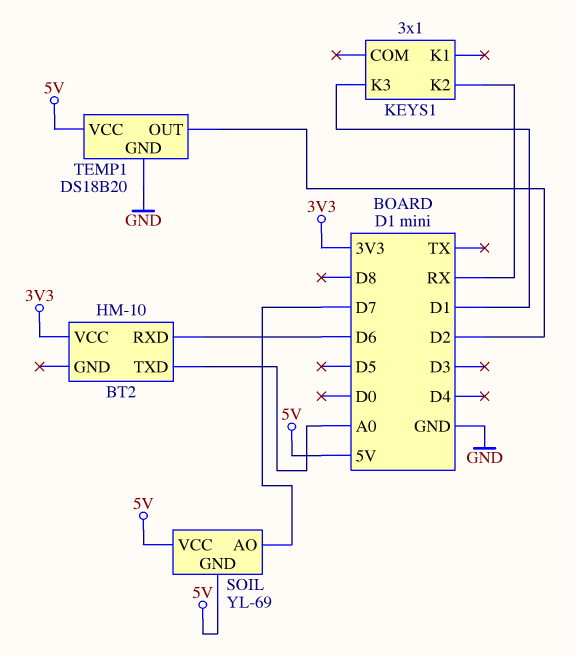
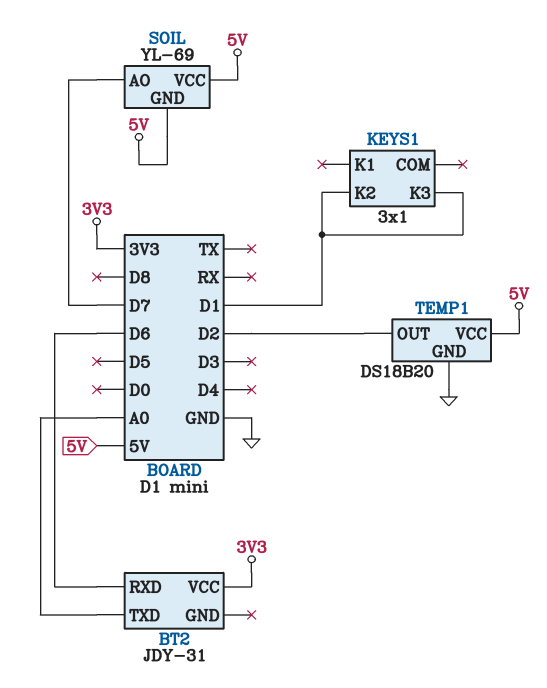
BT2: HM-10 -> JDY-31
KEYS1 pin K2: RX -> D1

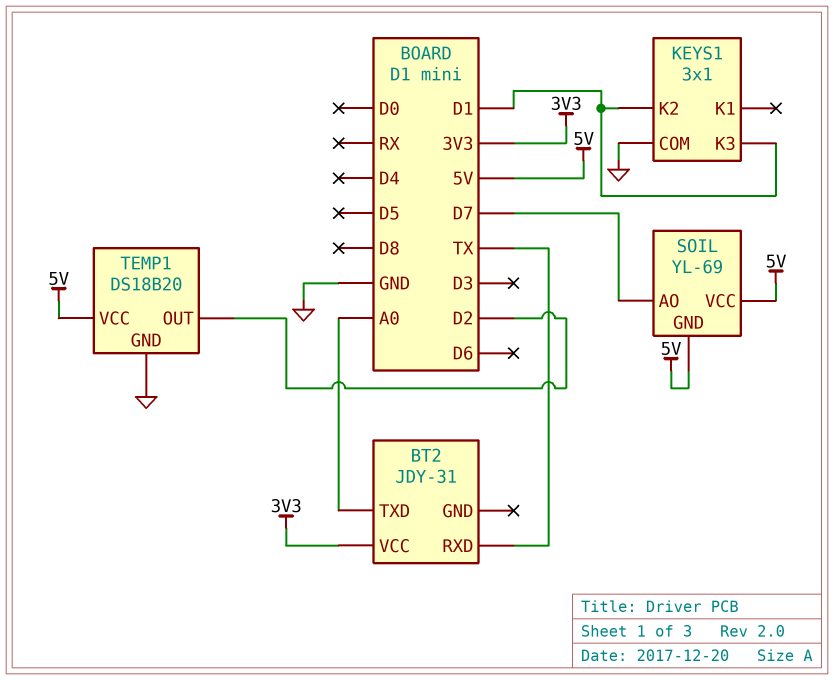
BT2 pin RXD: D6 -> TX
KEYS1 pin COM: none -> GND

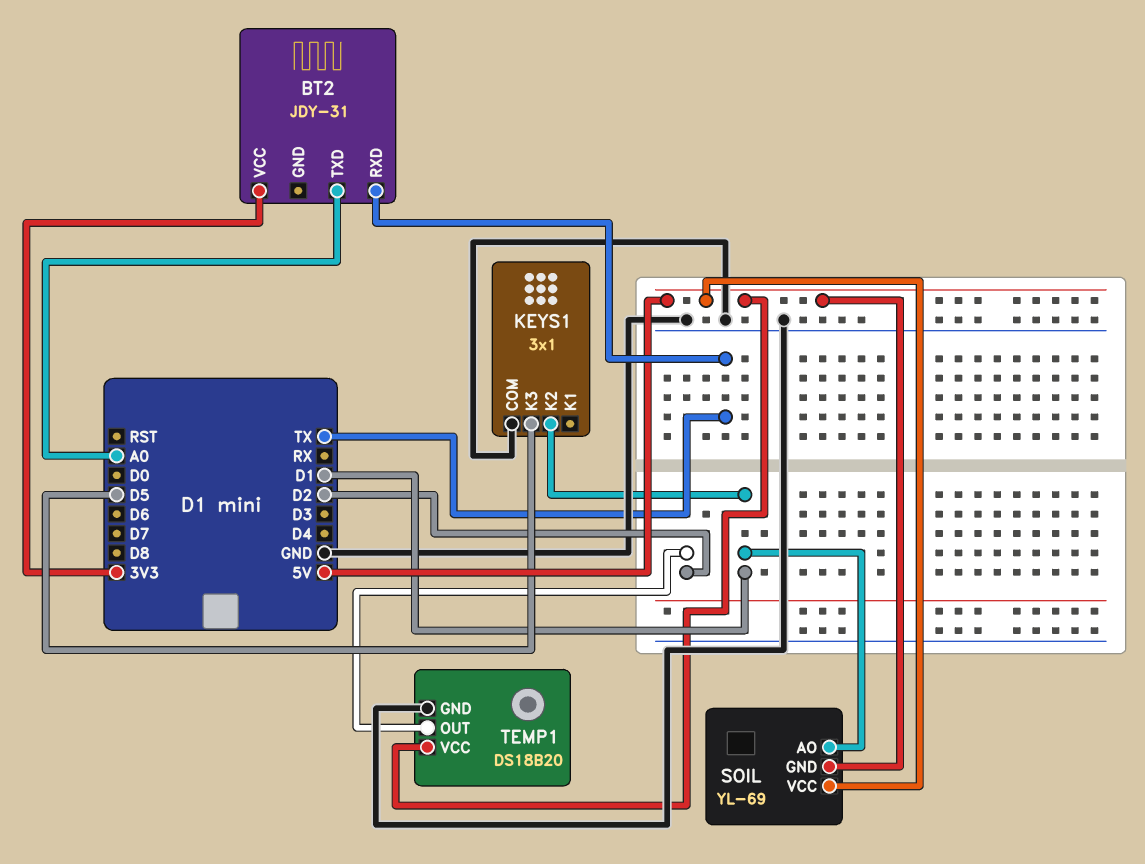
KEYS1 pin K3: D1 -> D5
SOIL pin AO: D7 -> D1

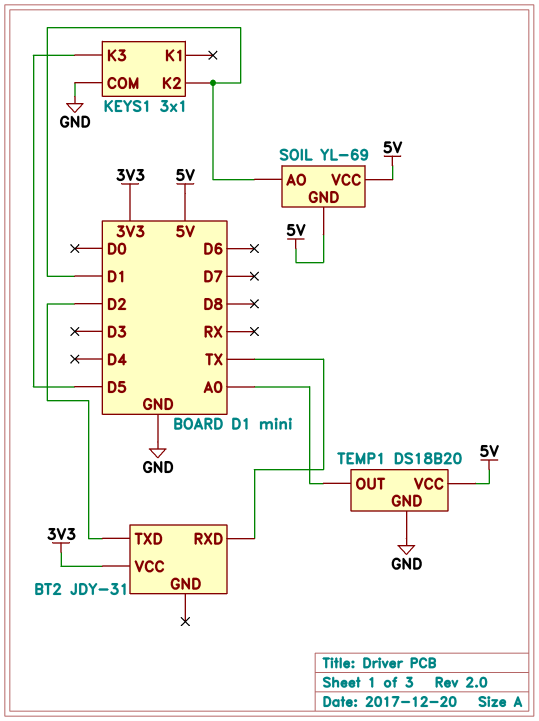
BT2 pin TXD: A0 -> D2
TEMP1 pin OUT: D2 -> A0

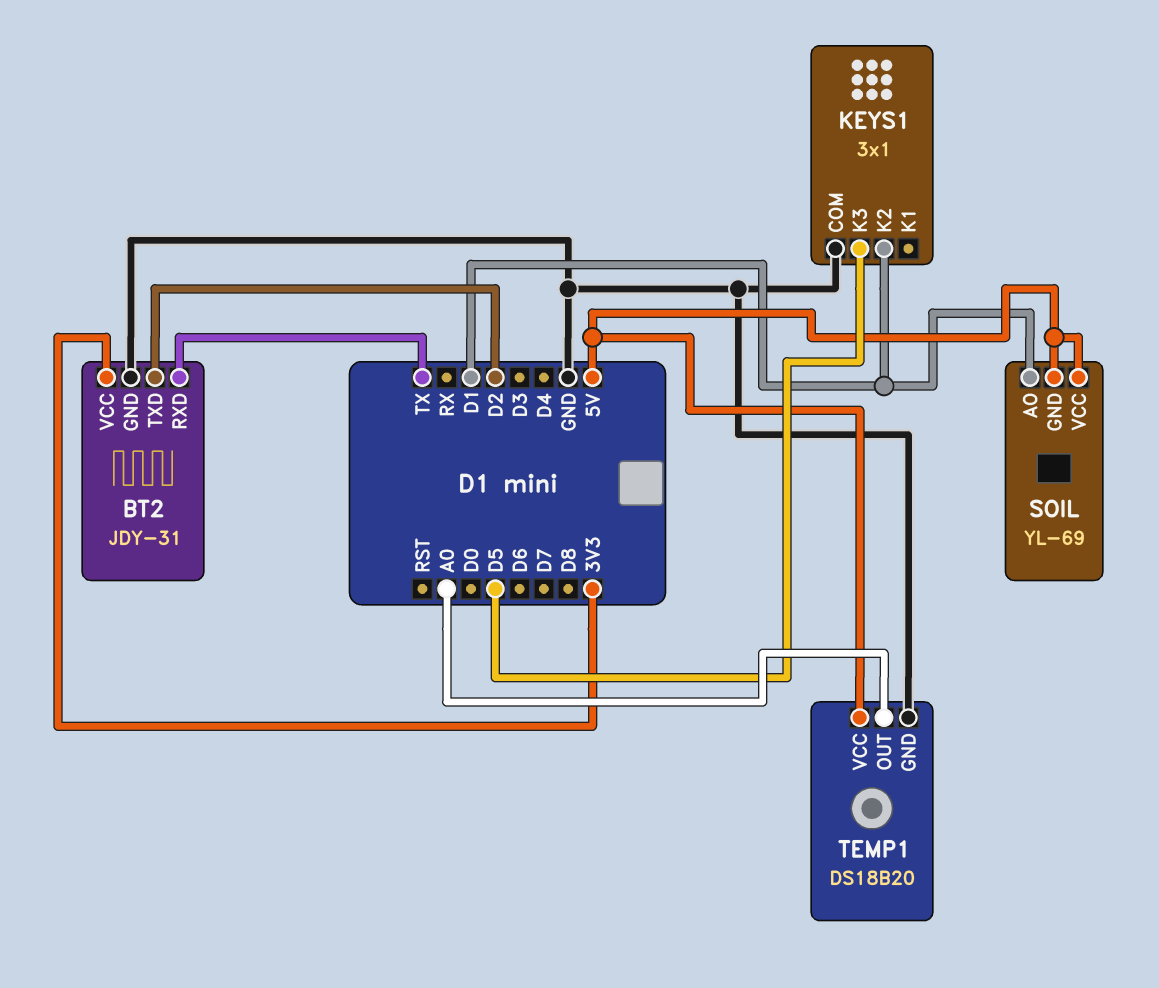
BT2 pin GND: none -> GND

